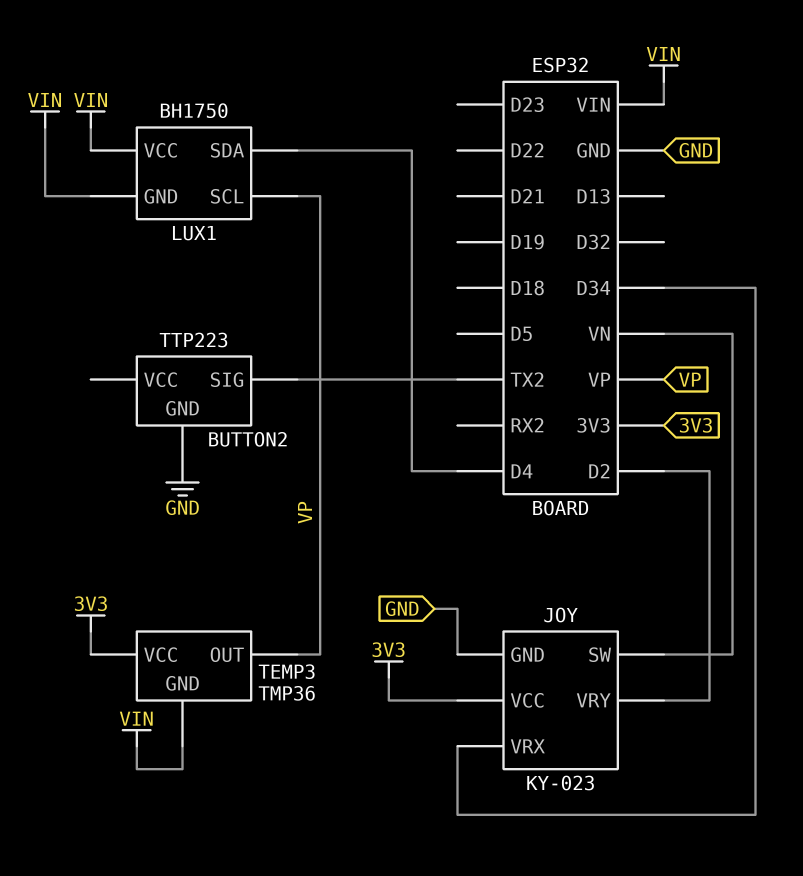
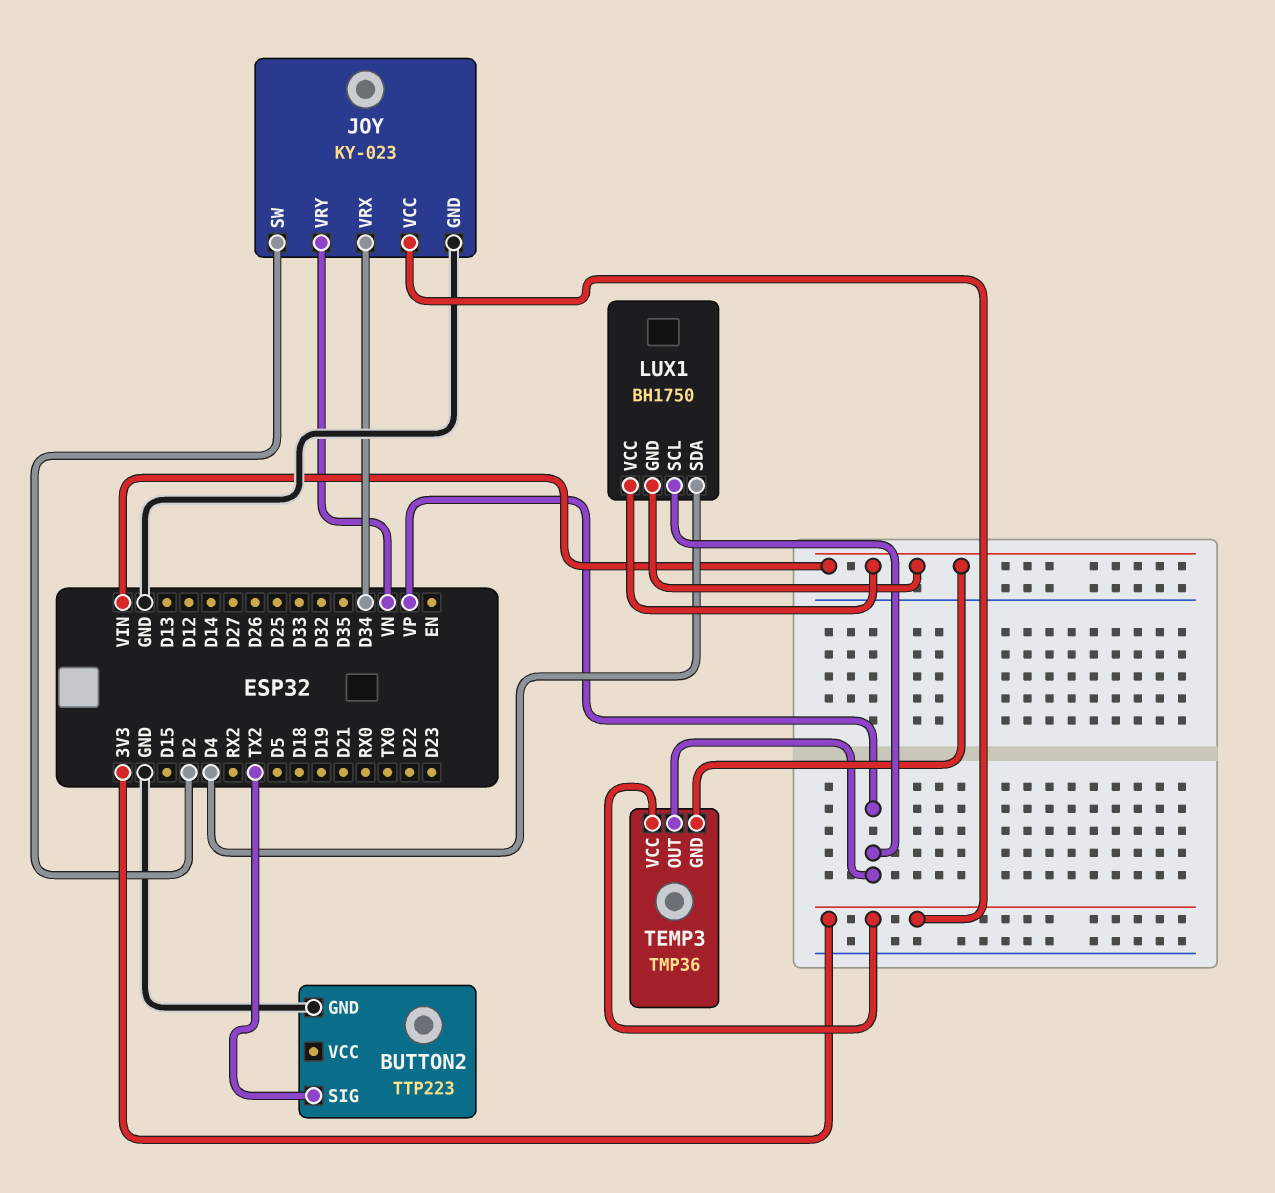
JOY pin SW: VN -> D2
JOY pin VRY: D2 -> VN

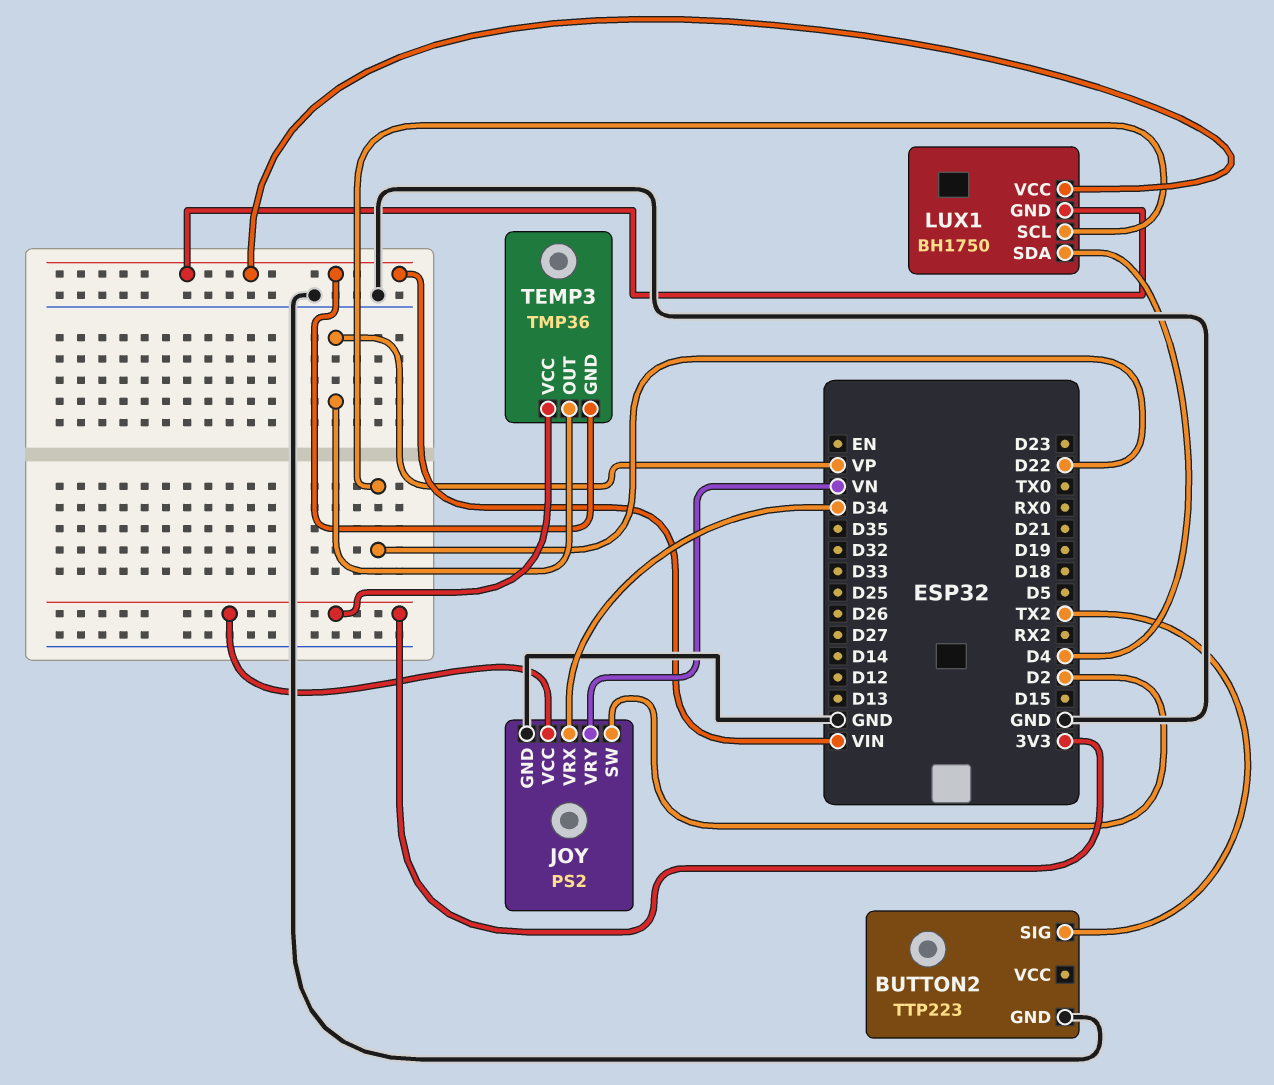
JOY: KY-023 -> PS2
LUX1 pin SCL: VP -> D22

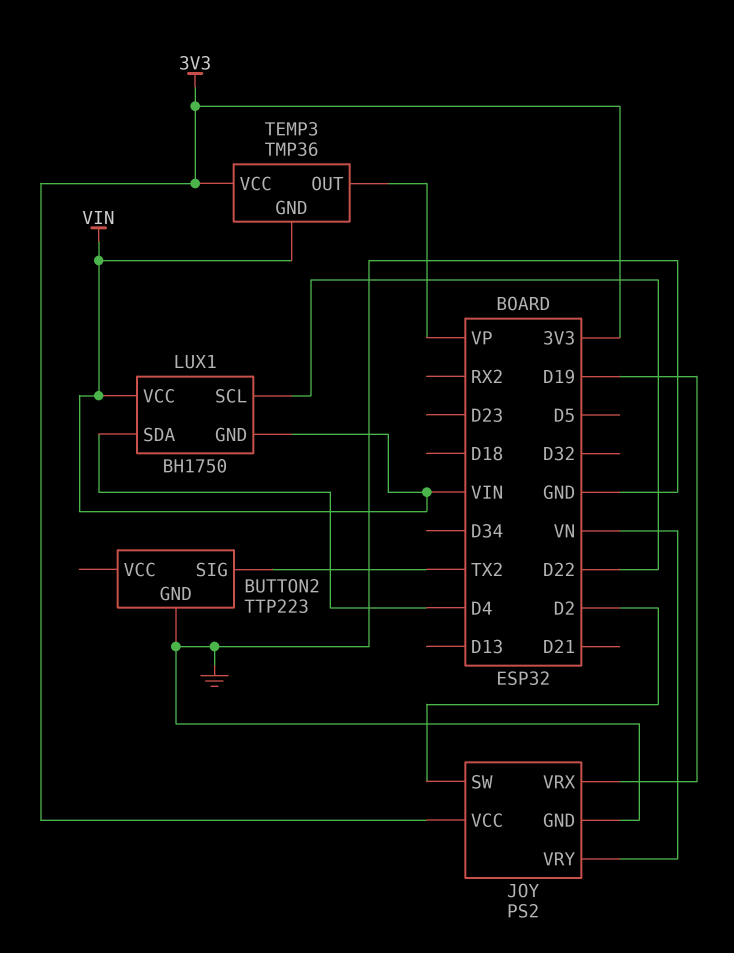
JOY pin VRX: D34 -> D19

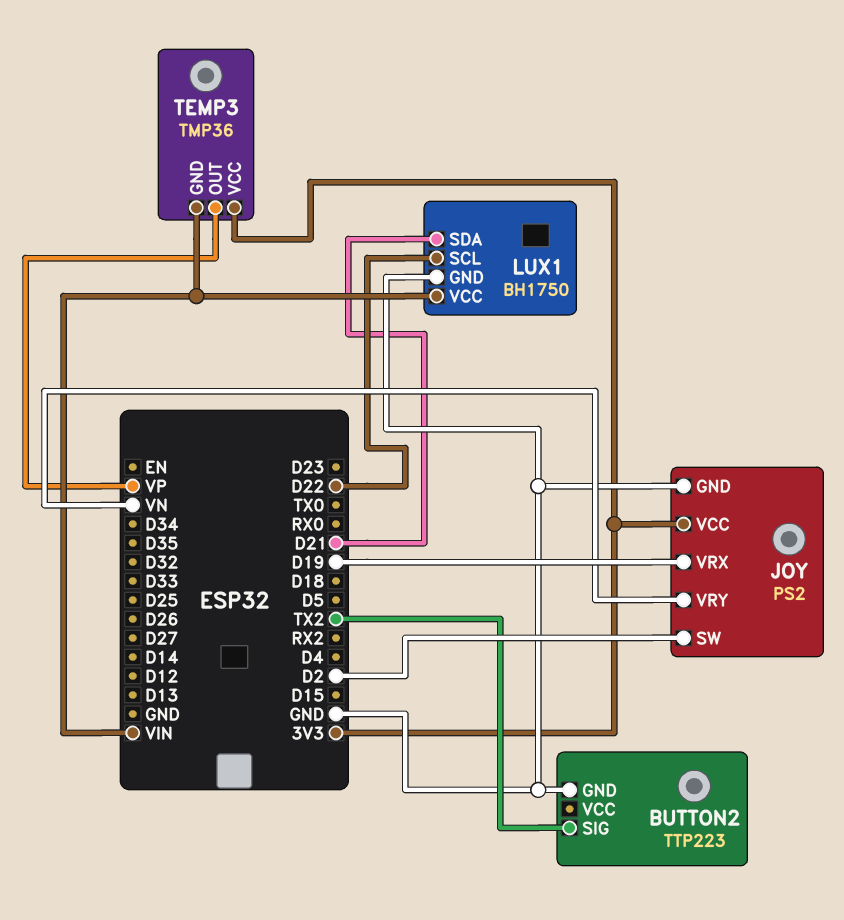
LUX1 pin GND: VIN -> GND
LUX1 pin SDA: D4 -> D21

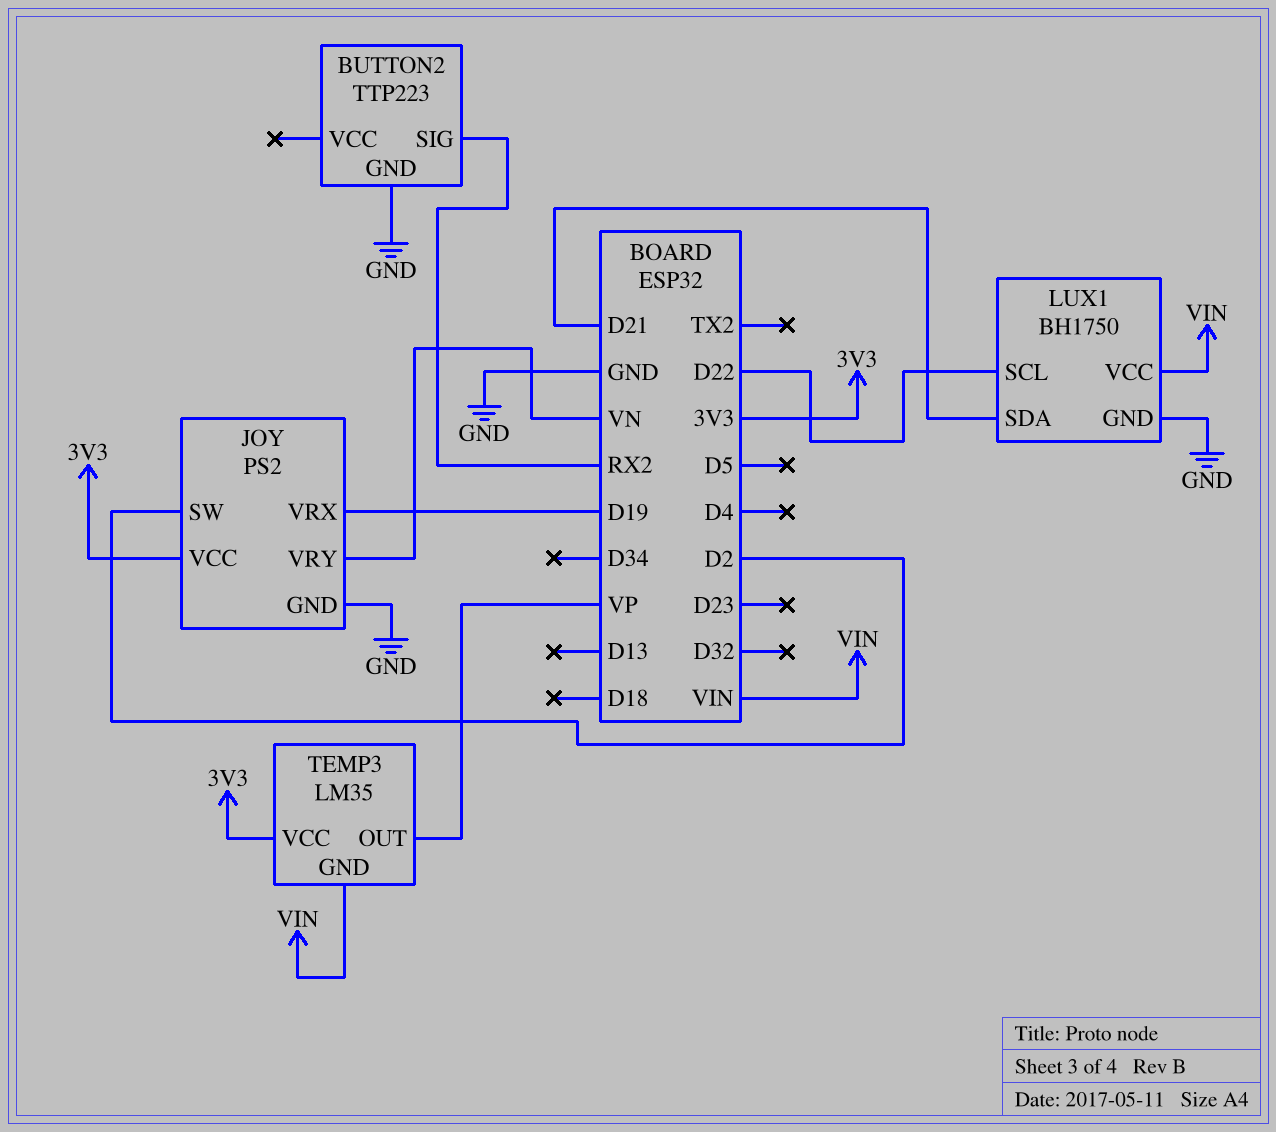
BUTTON2 pin SIG: TX2 -> RX2
TEMP3: TMP36 -> LM35

